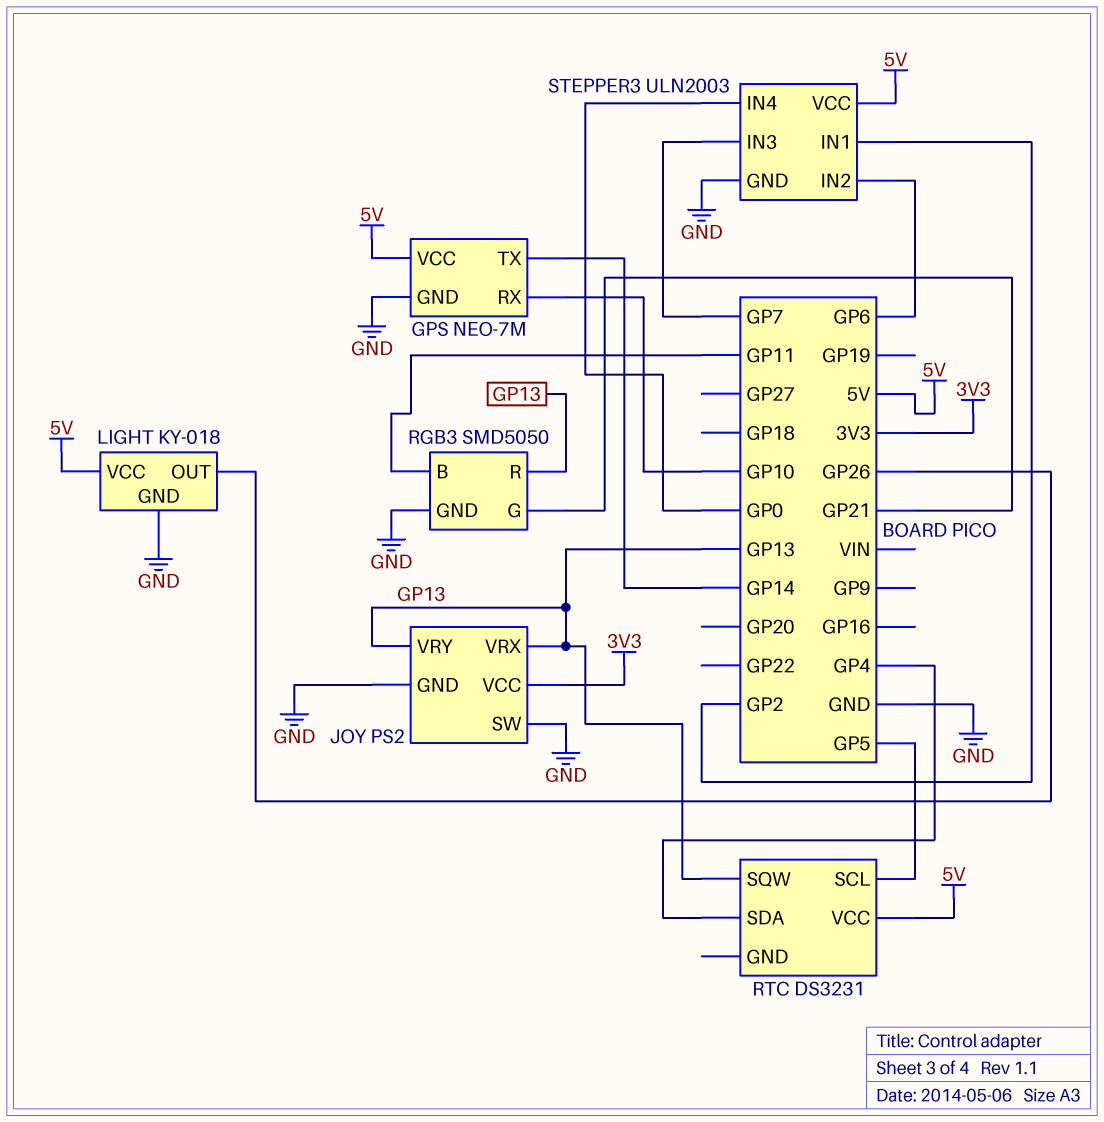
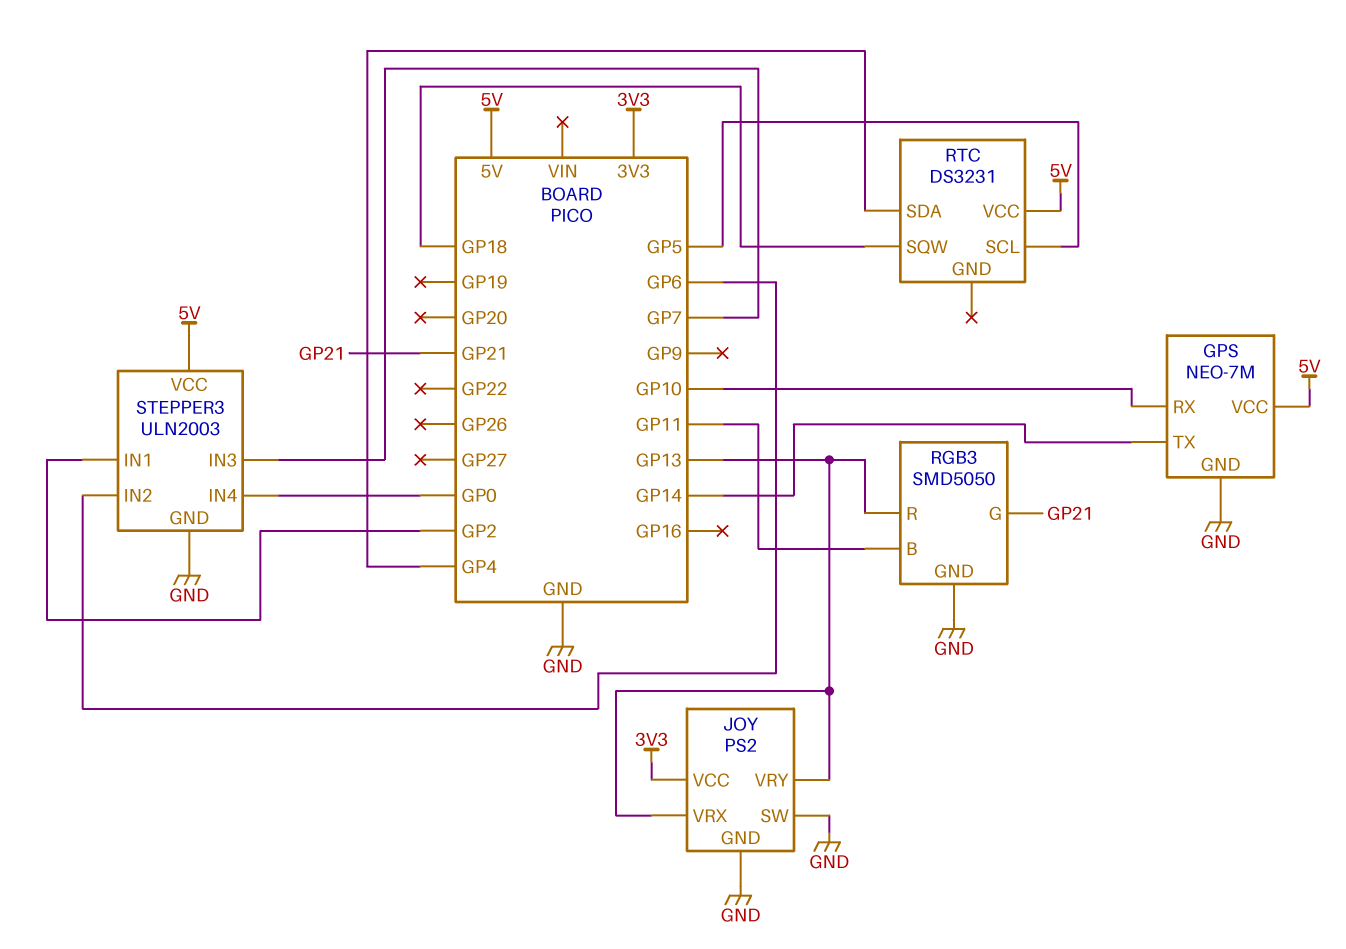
LIGHT: KY-018 -> none
LIGHT pin GND: GND -> none
LIGHT pin OUT: GP26 -> none
LIGHT pin VCC: 5V -> none
RTC pin SQW: GP13 -> GP18

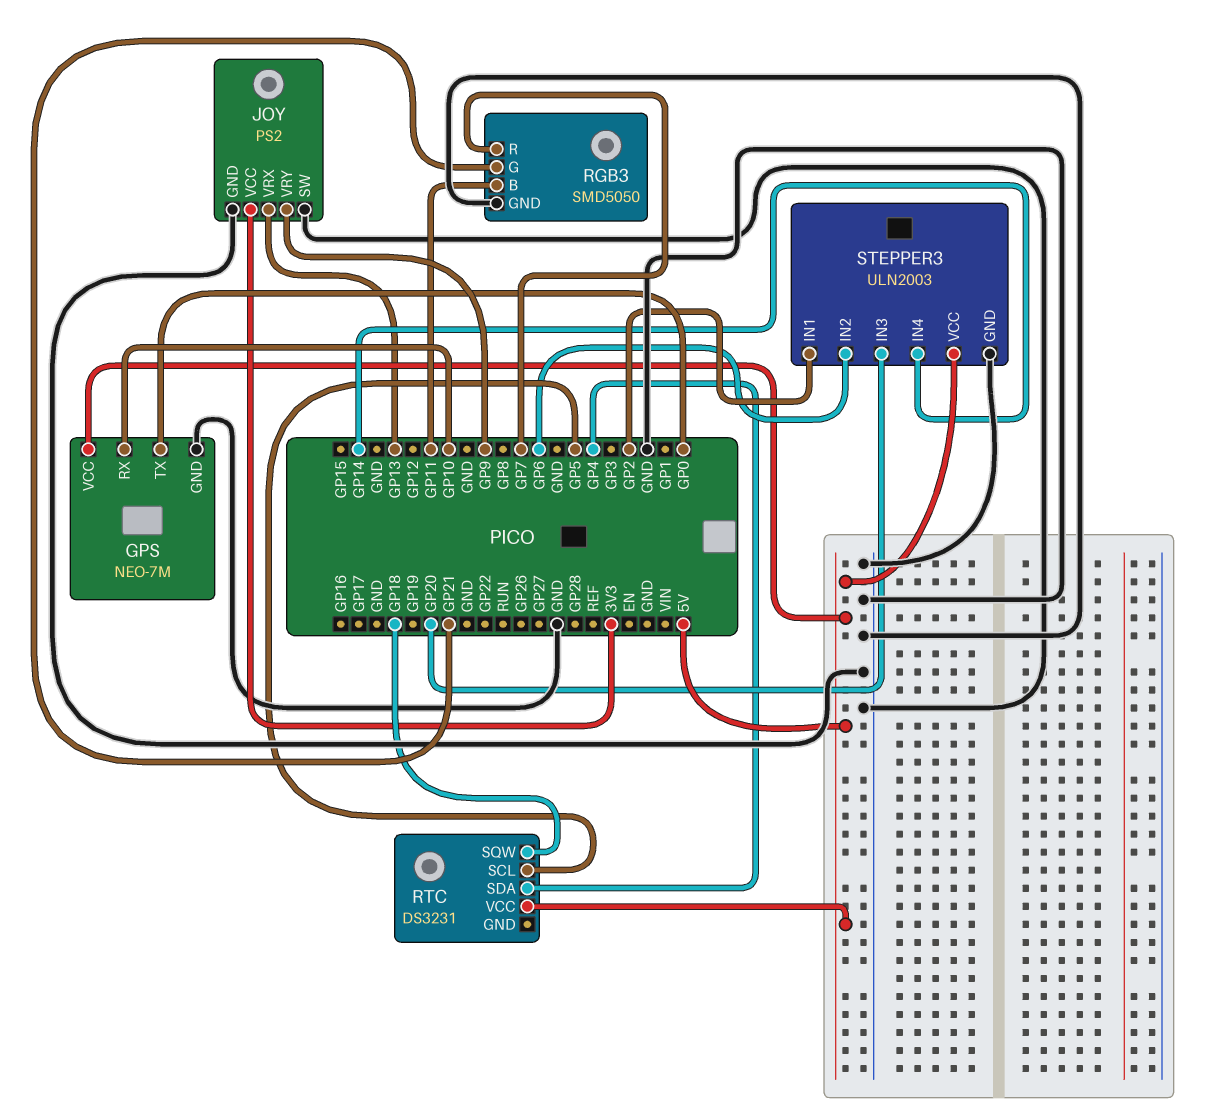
GPS pin TX: GP14 -> GP0
JOY pin VRY: GP13 -> GP9
RGB3 pin R: GP13 -> GP7
STEPPER3 pin IN3: GP7 -> GP20
STEPPER3 pin IN4: GP0 -> GP14

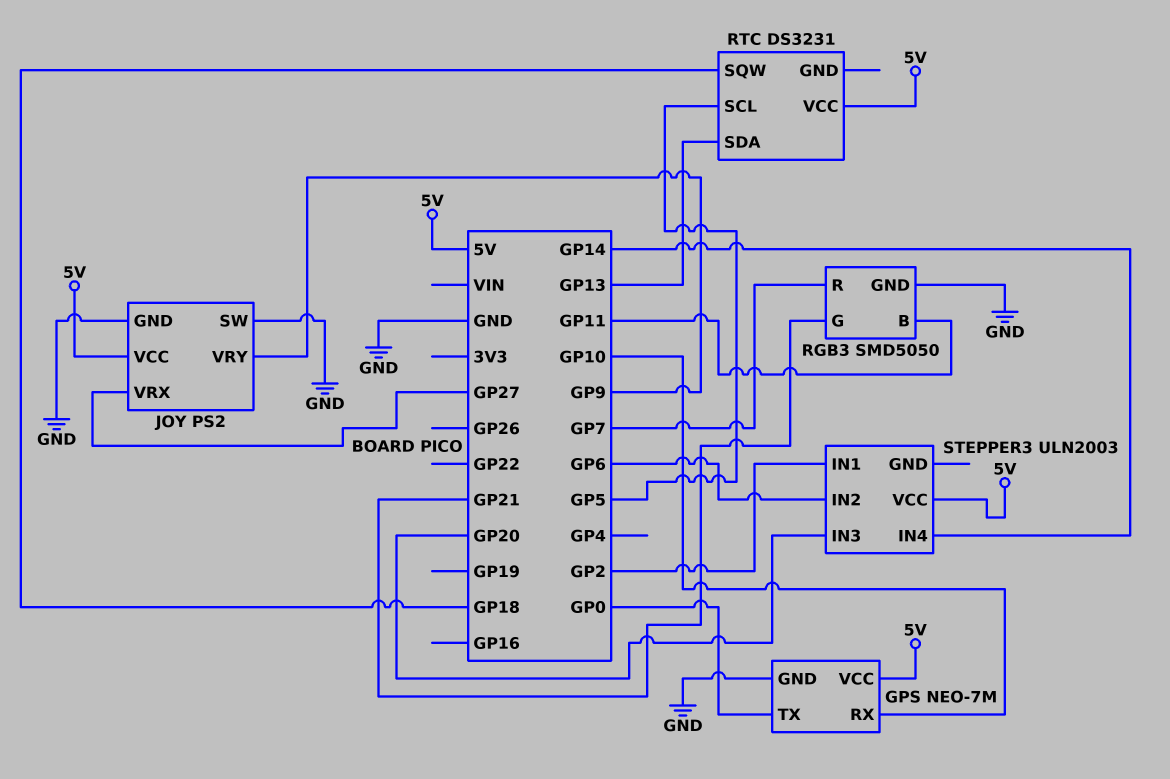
JOY pin VCC: 3V3 -> 5V
JOY pin VRX: GP13 -> GP27
RTC pin SDA: GP4 -> GP13
STEPPER3 pin GND: GND -> none

